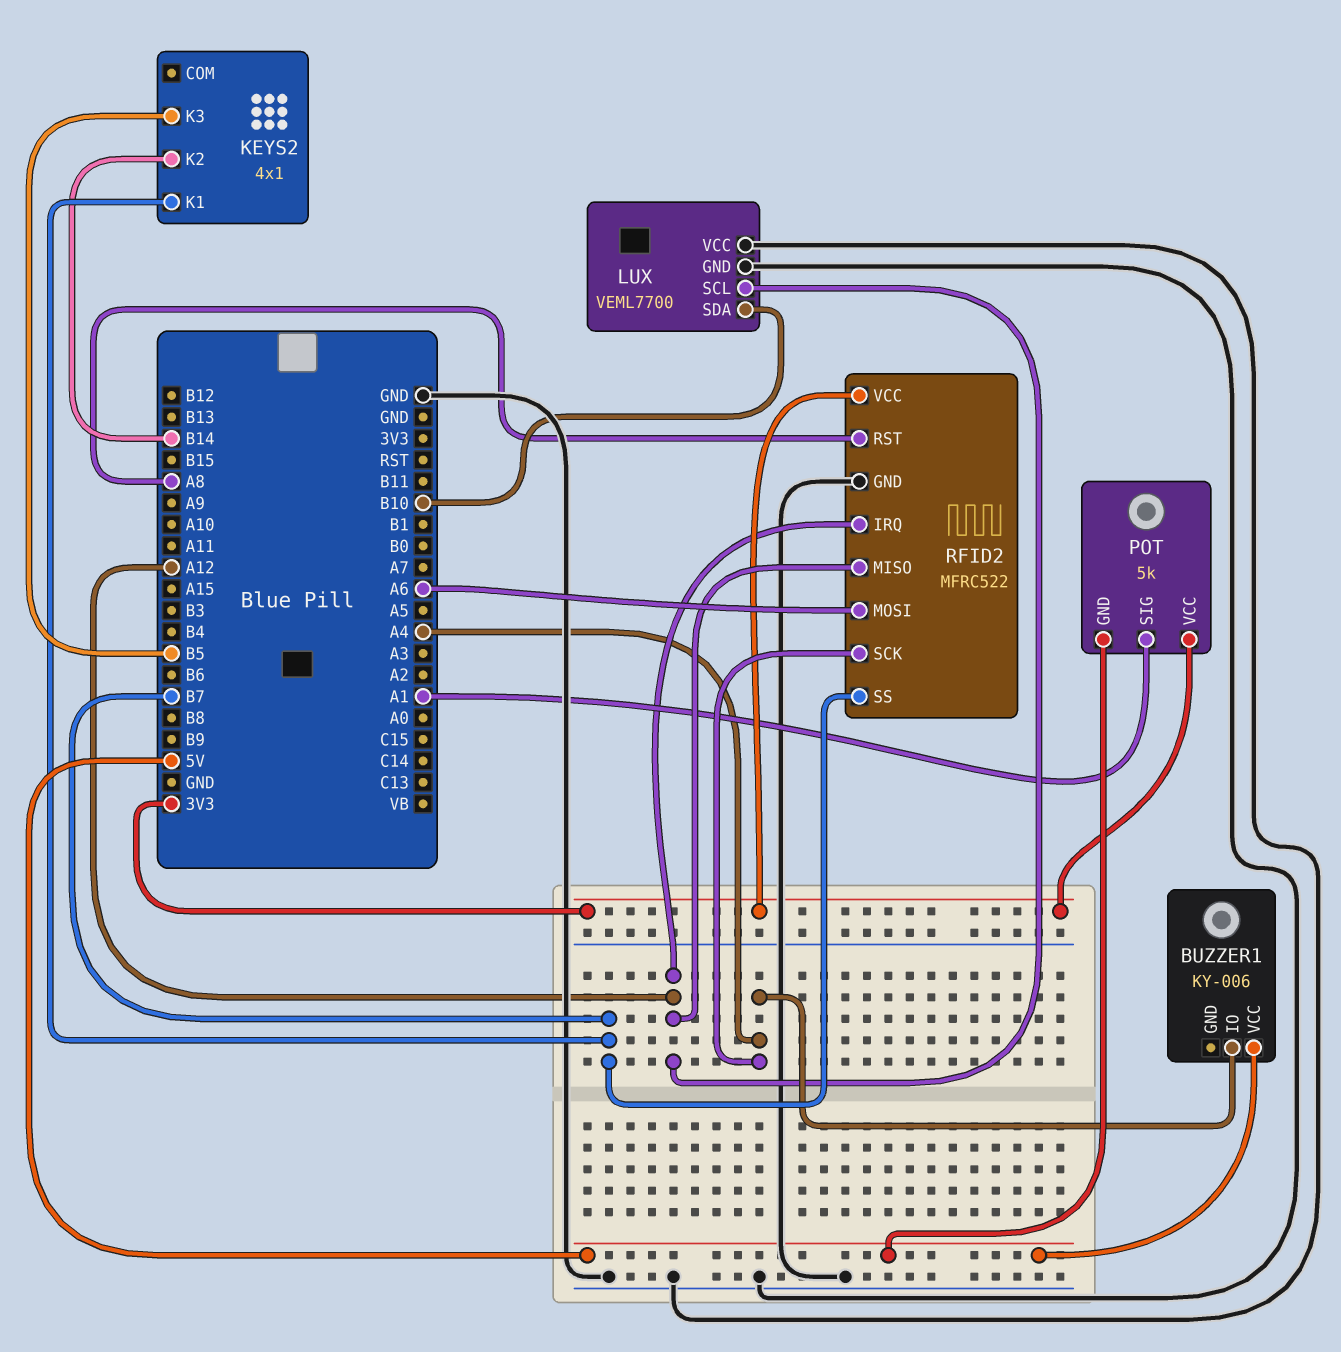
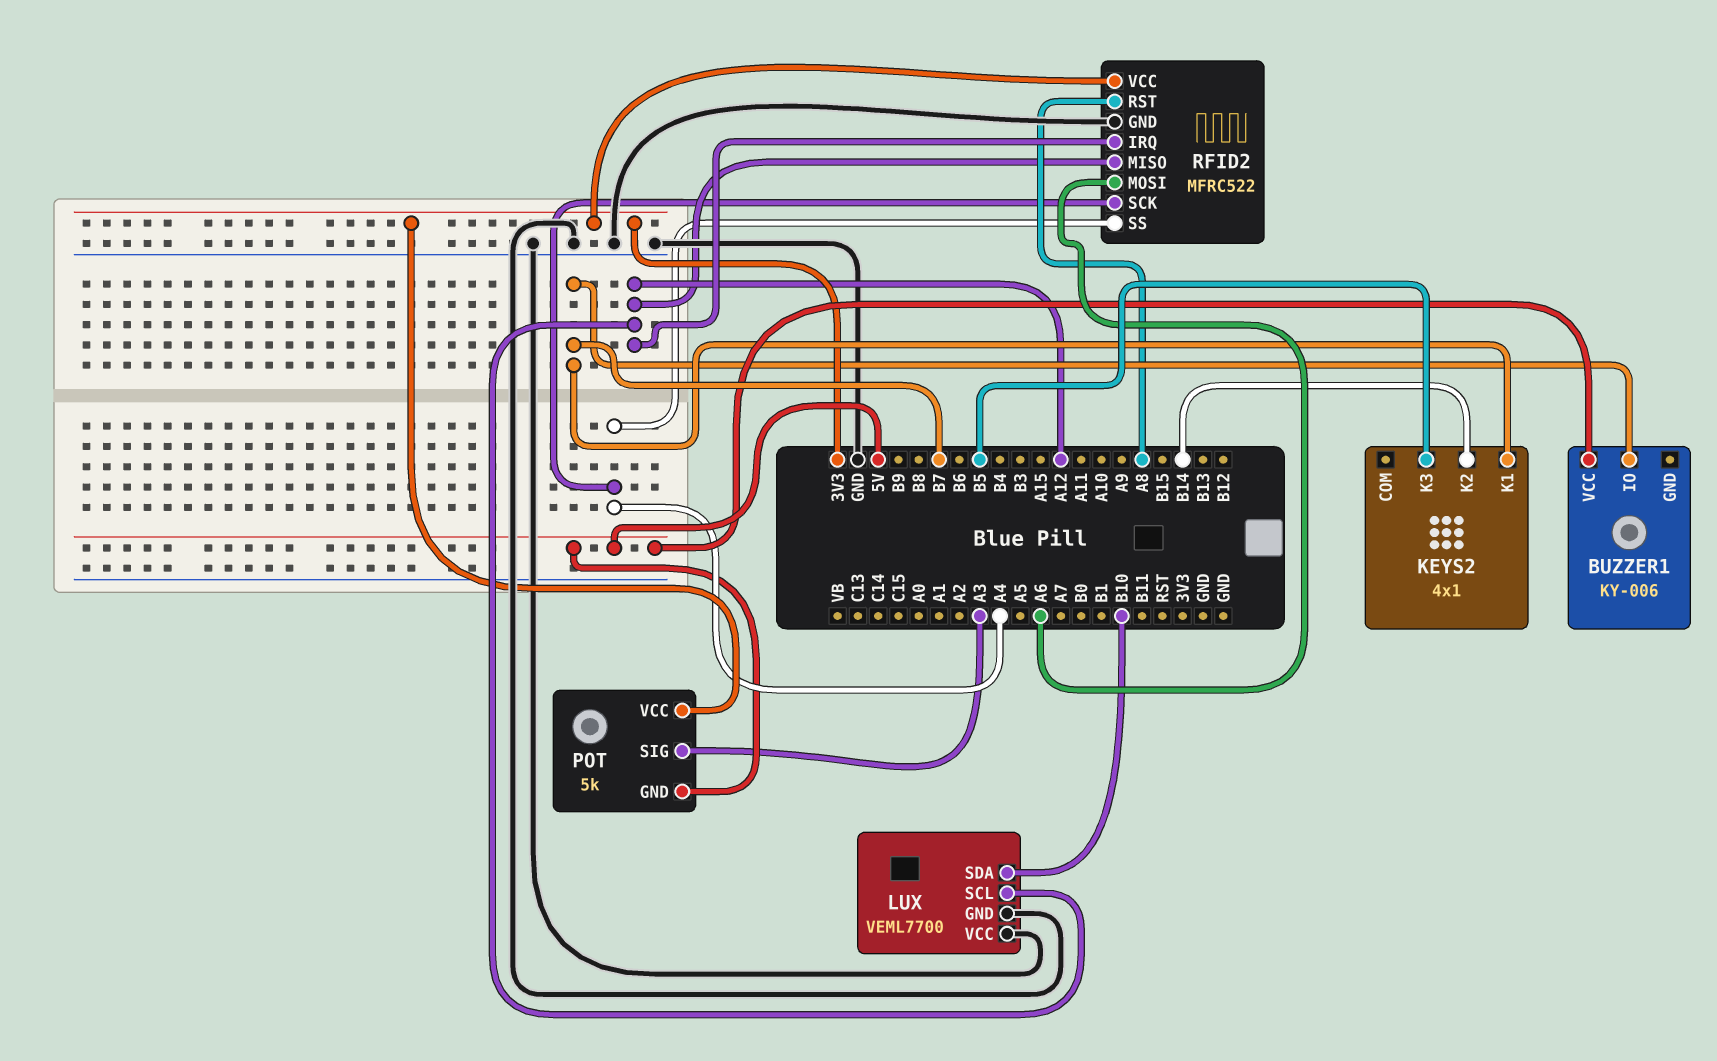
BUZZER1 pin IO: A4 -> B7
POT pin SIG: A1 -> A3
RFID2 pin SS: B7 -> A4

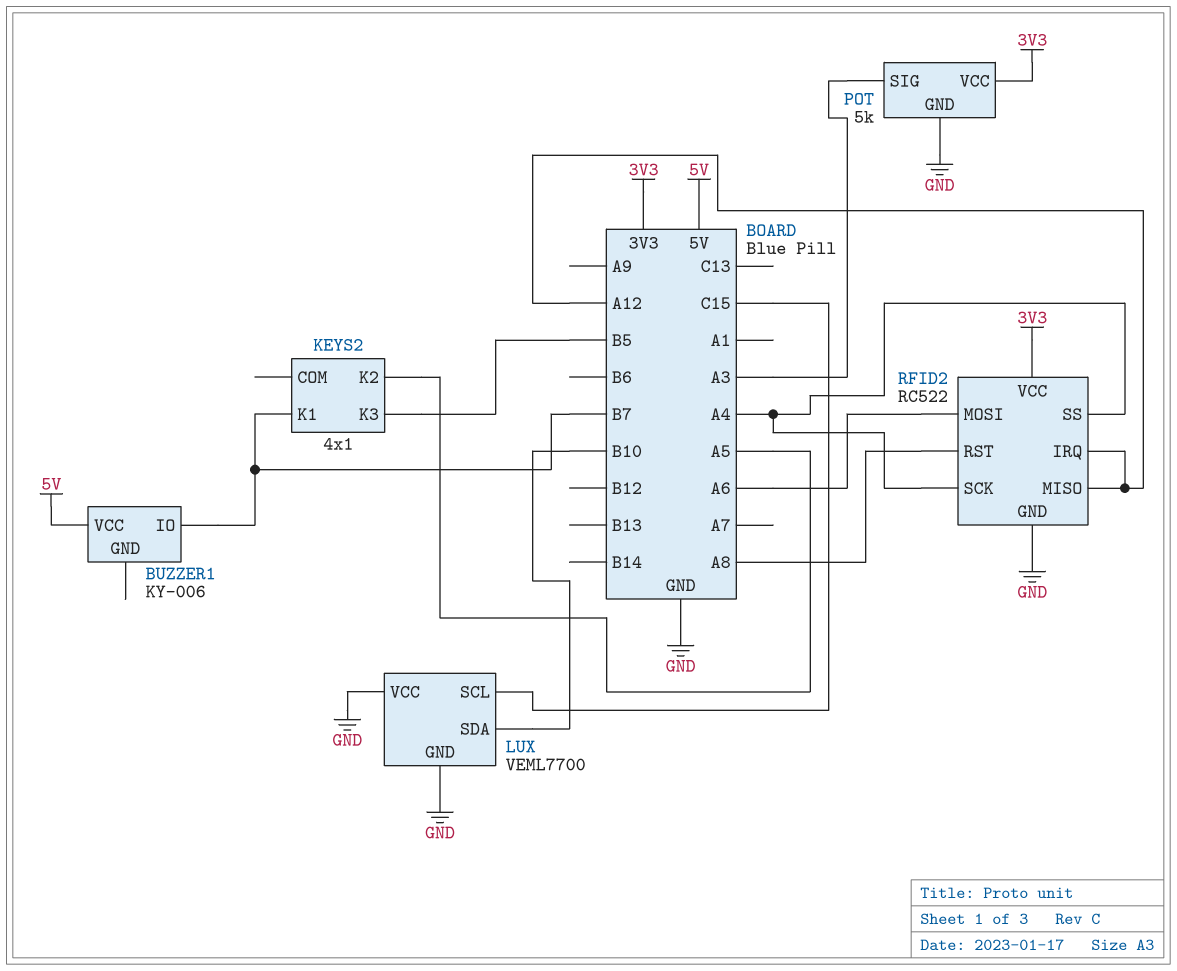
KEYS2 pin K2: B14 -> A5
LUX pin SCL: A12 -> C15
POT pin GND: 5V -> GND
RFID2: MFRC522 -> RC522

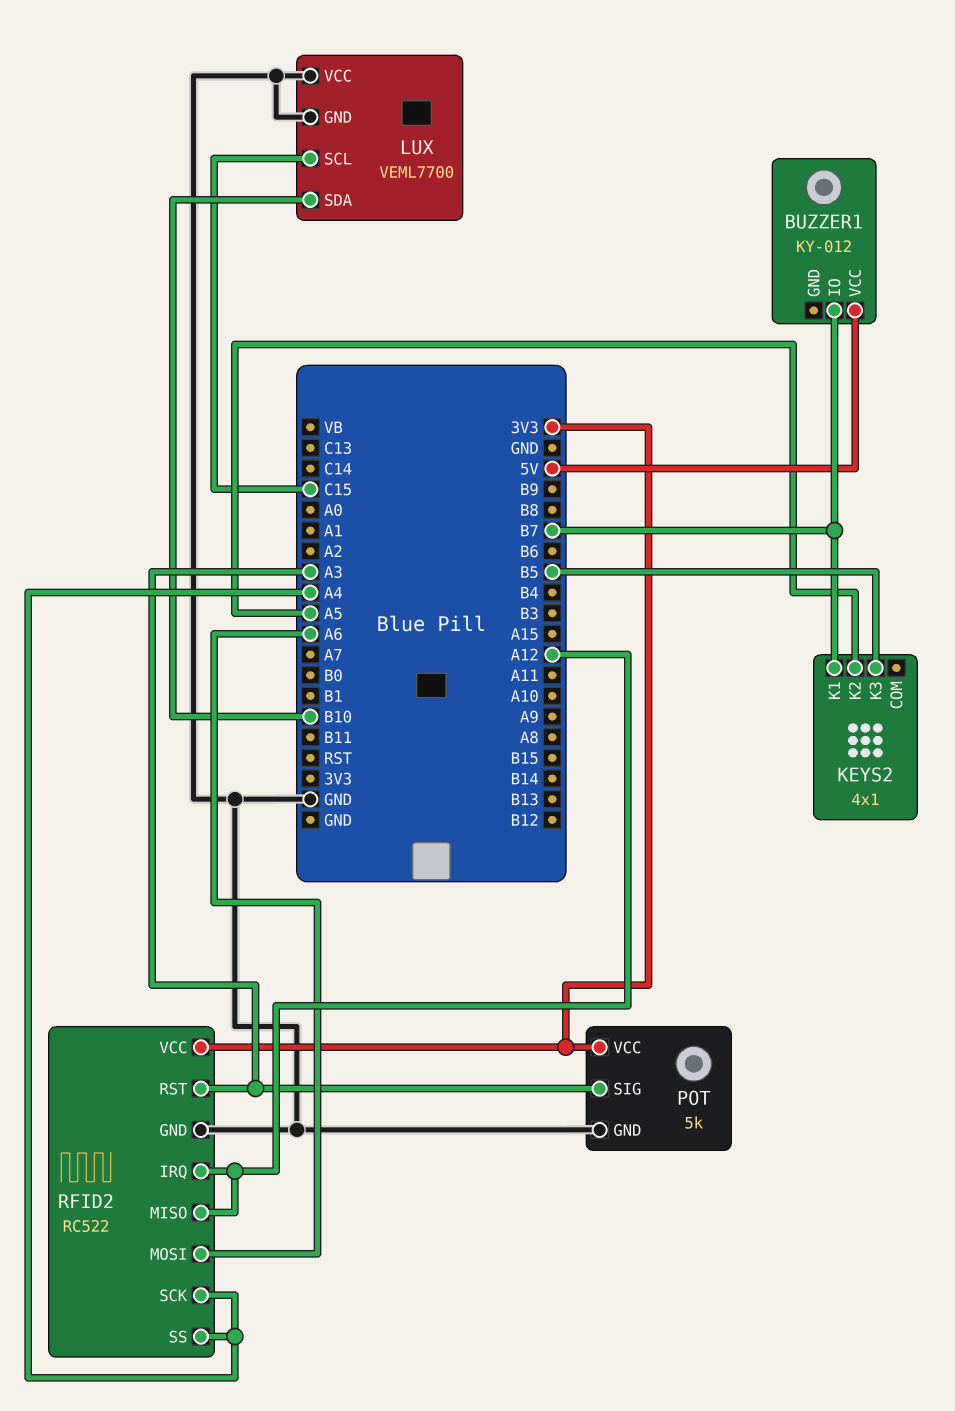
BUZZER1: KY-006 -> KY-012
RFID2 pin RST: A8 -> A3

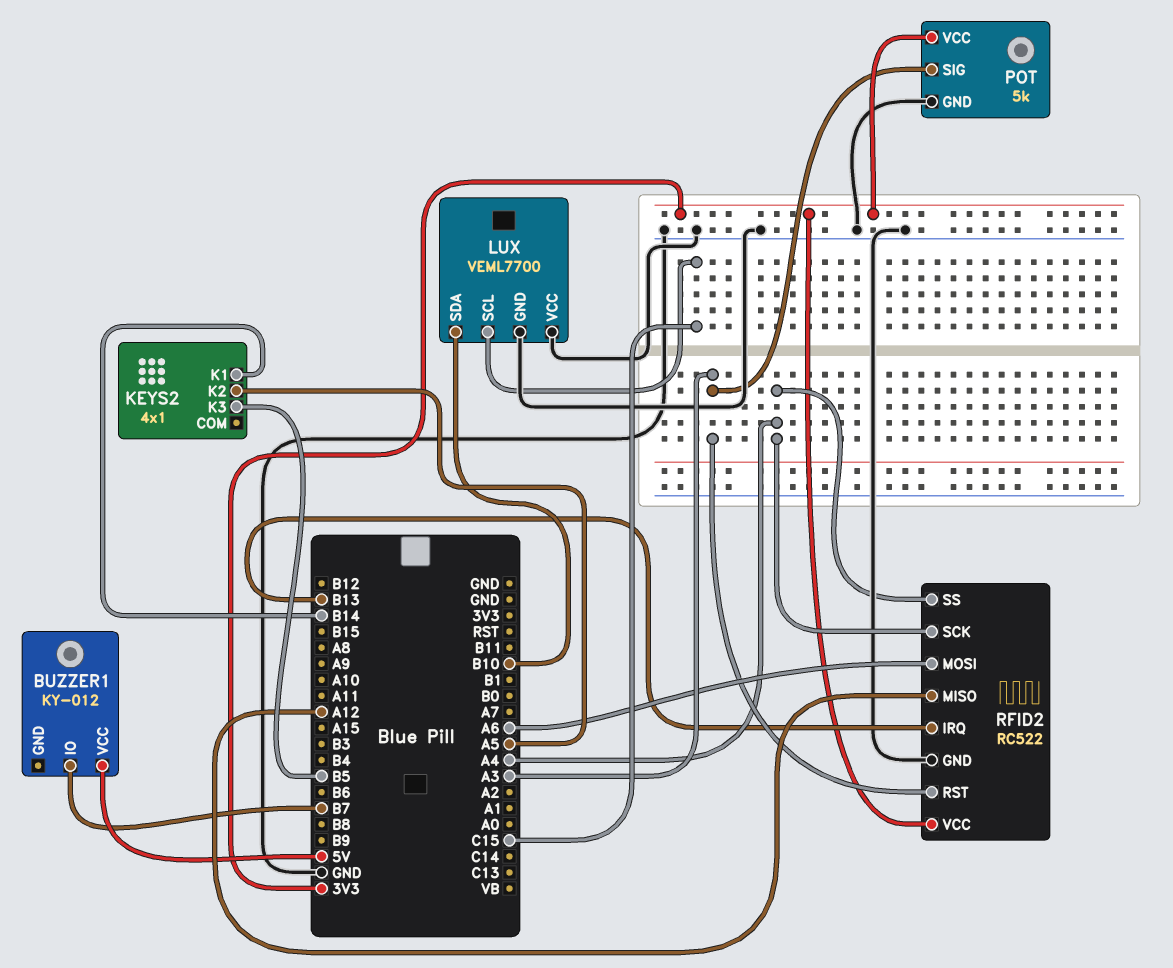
KEYS2 pin K1: B7 -> B14
RFID2 pin IRQ: A12 -> B13

